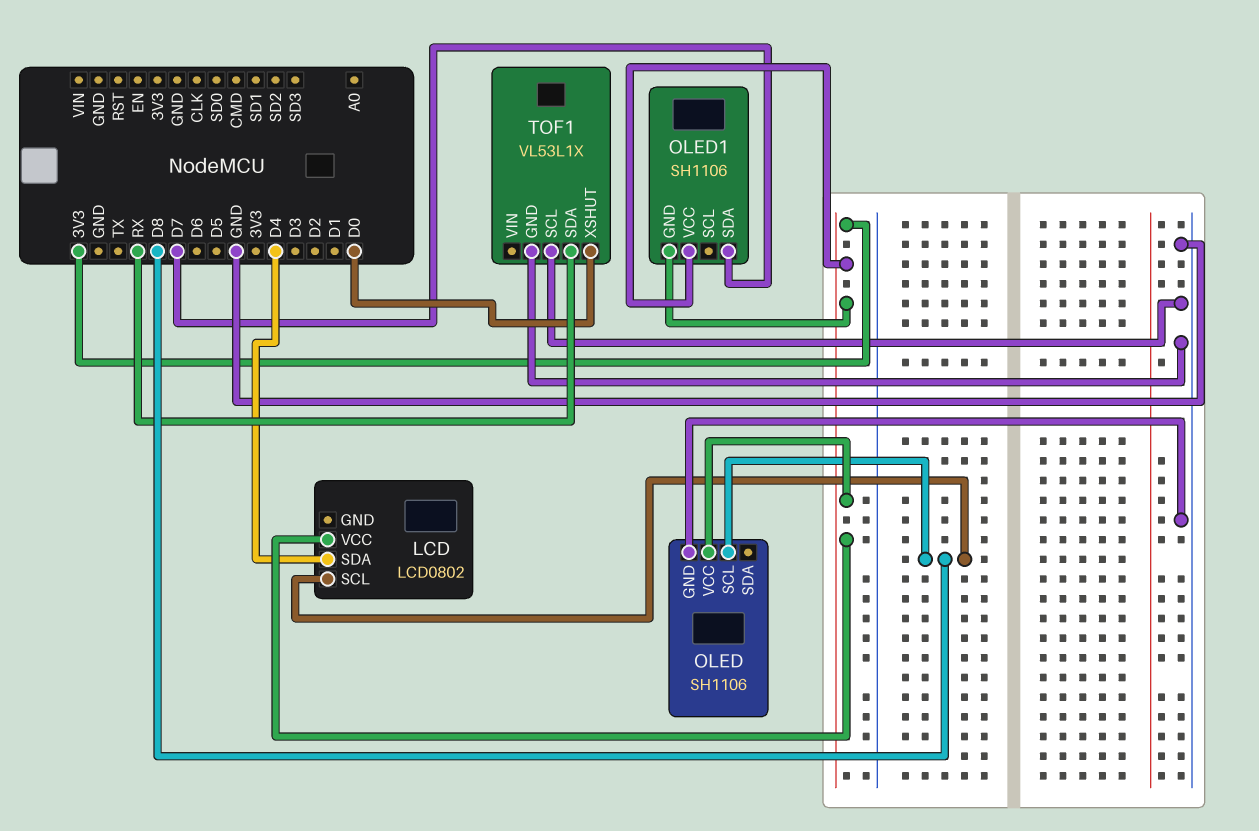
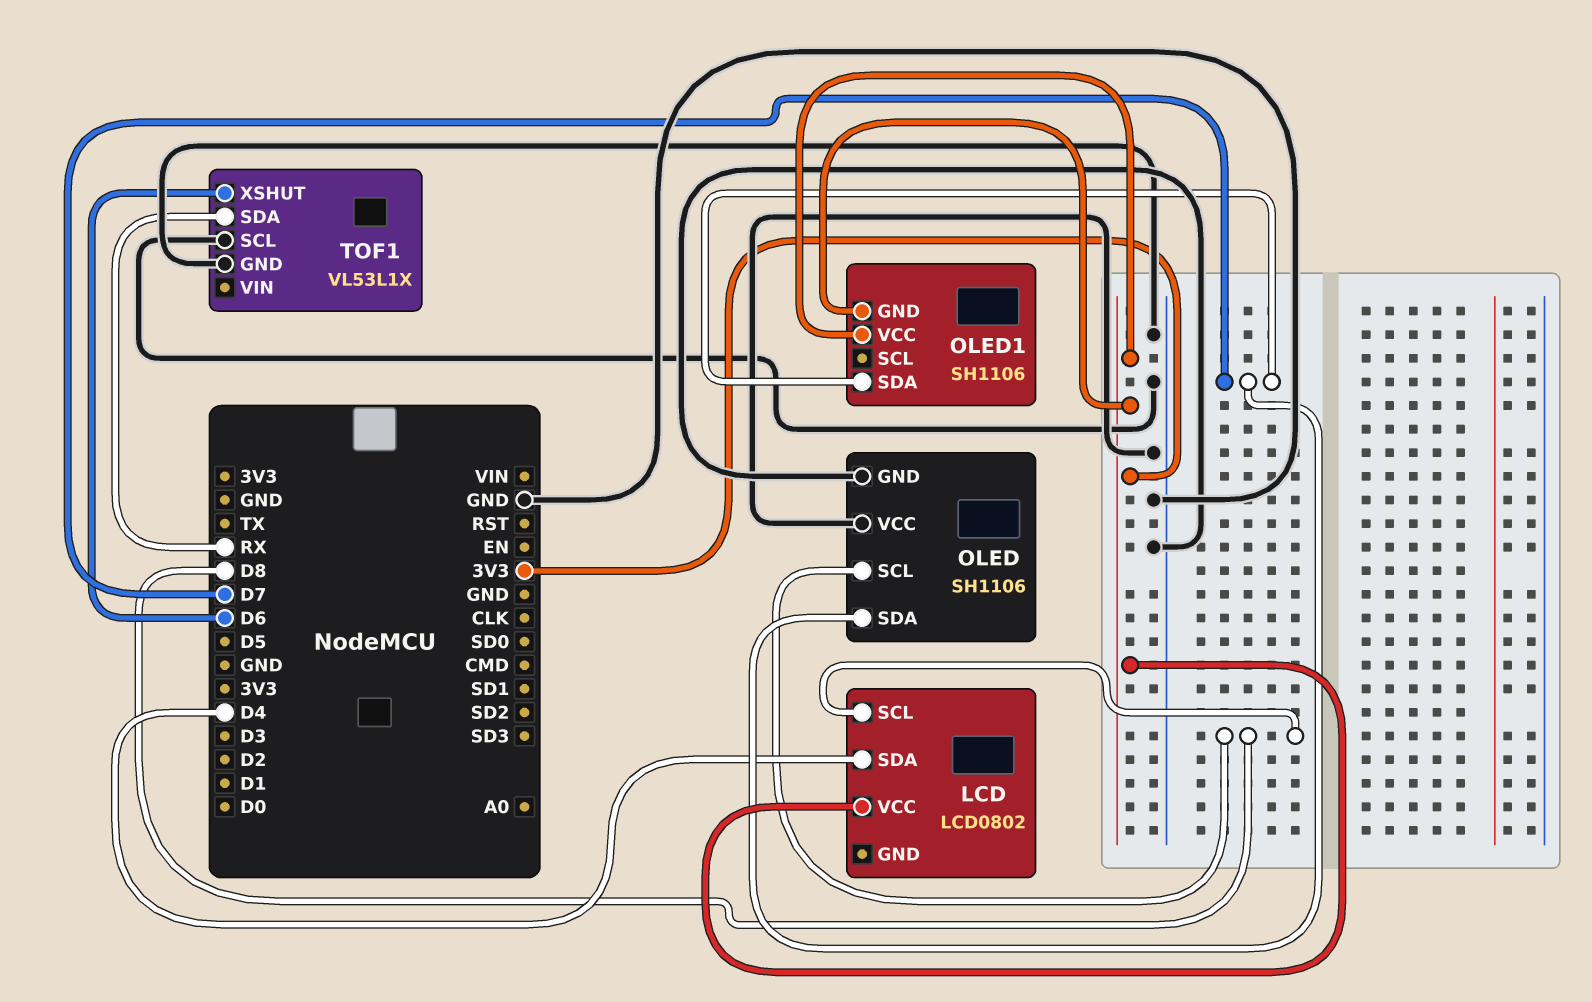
OLED pin SDA: none -> D7
OLED pin VCC: 3V3 -> GND
TOF1 pin XSHUT: D0 -> D6

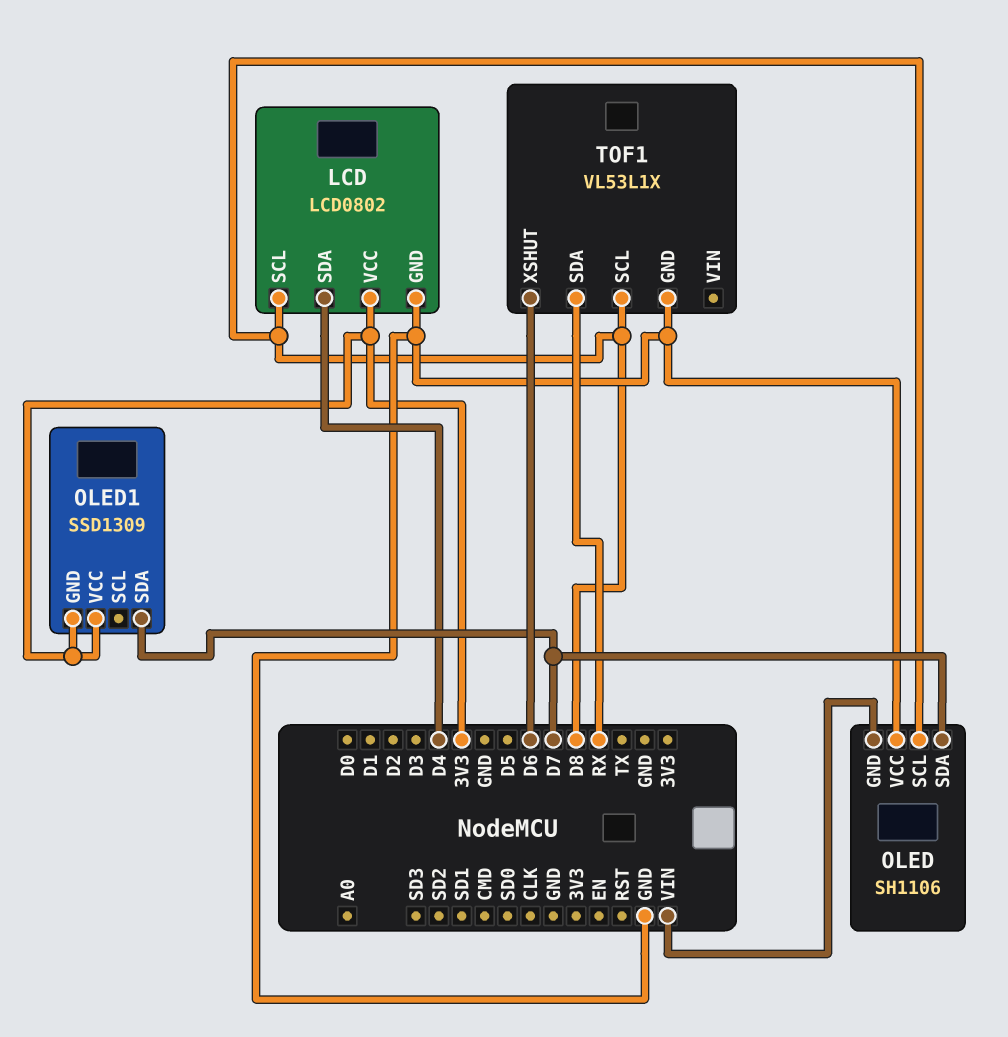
LCD pin GND: none -> GND
OLED pin GND: GND -> VIN
OLED1: SH1106 -> SSD1309
TOF1 pin SCL: GND -> D8

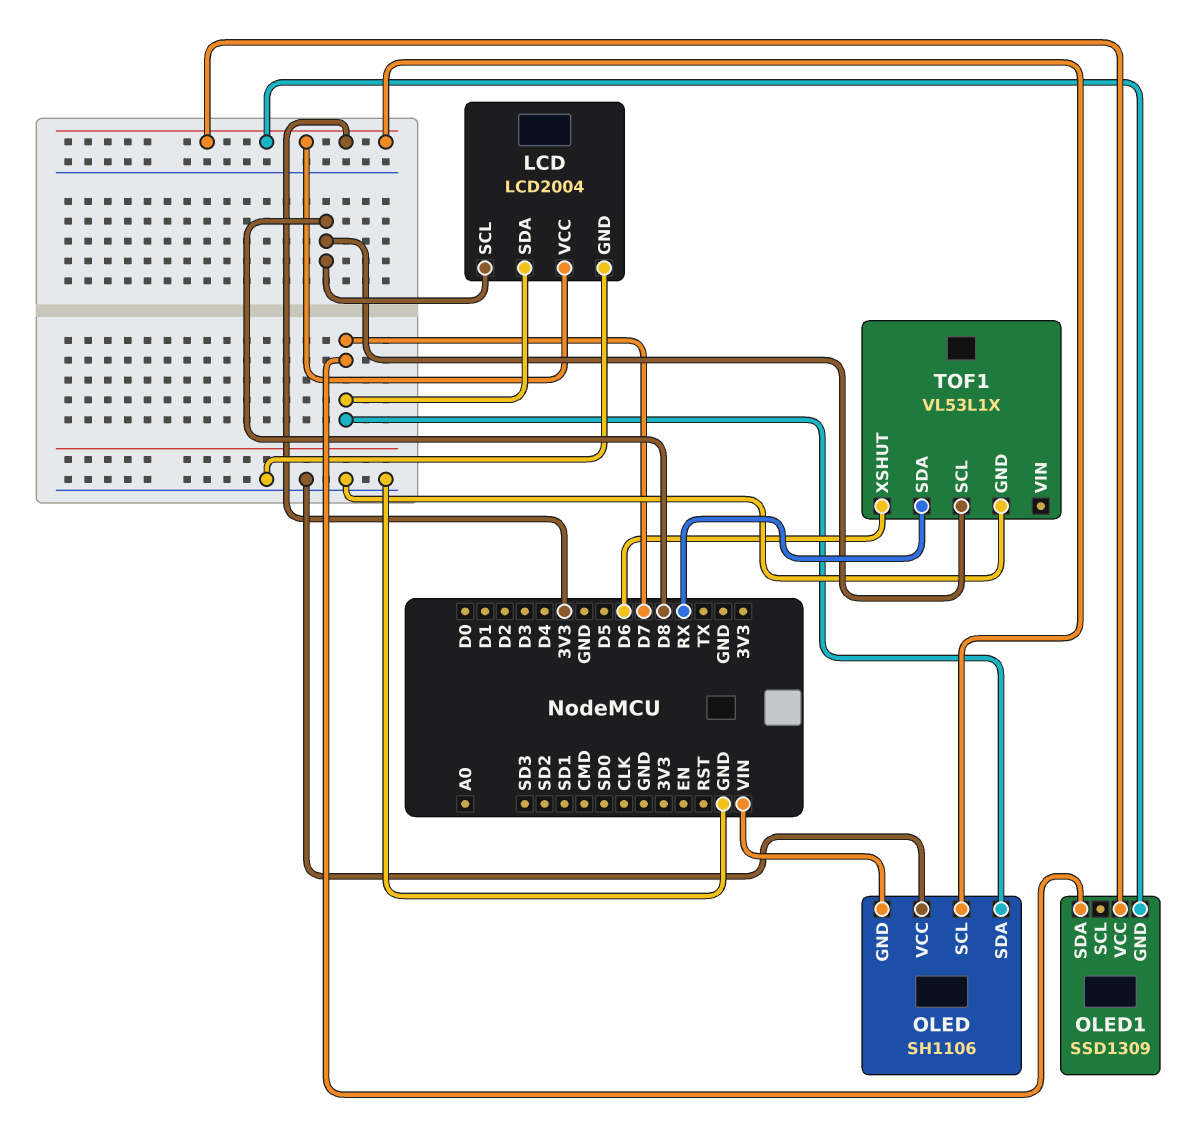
LCD: LCD0802 -> LCD2004
LCD pin SDA: D4 -> D7
OLED pin SCL: D8 -> 3V3

